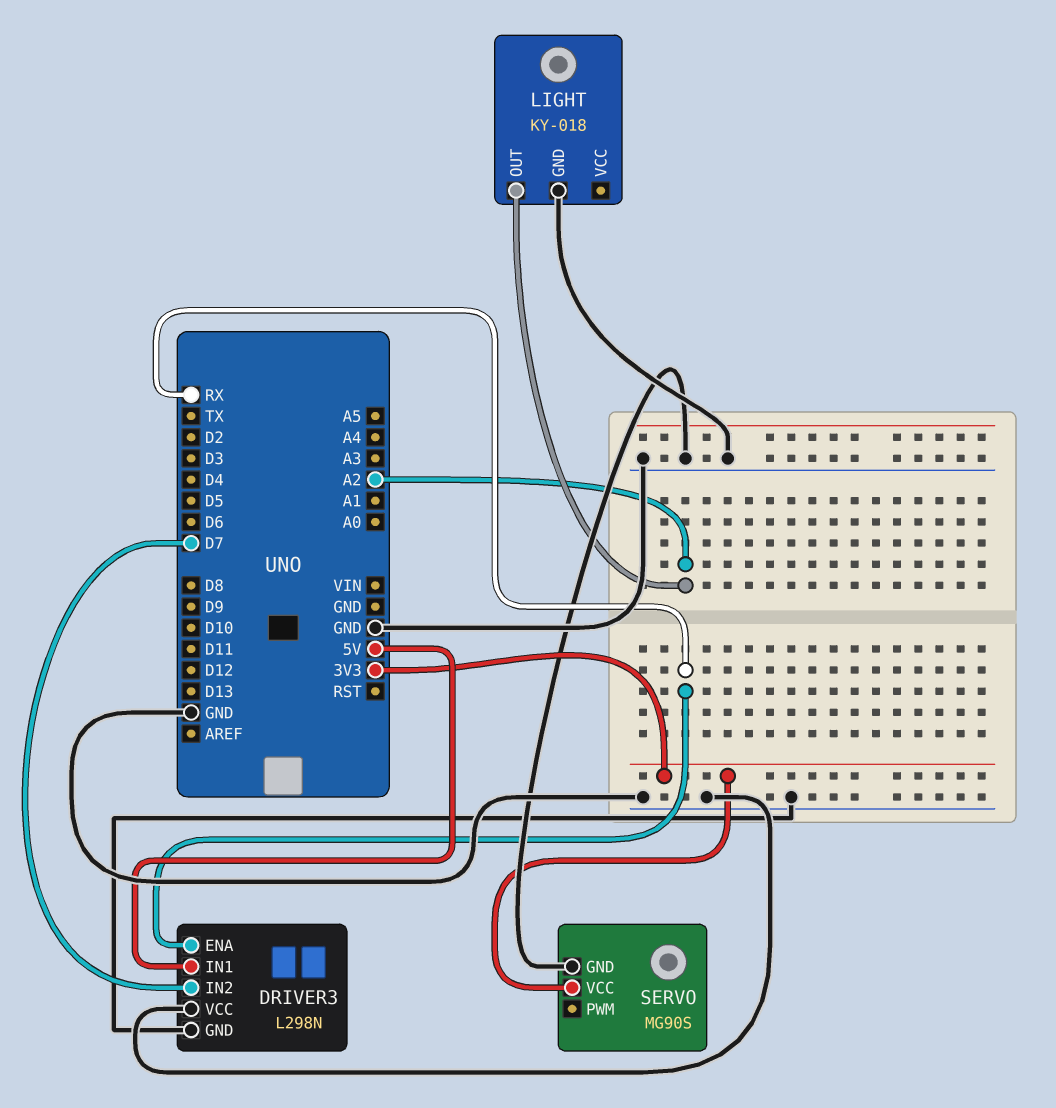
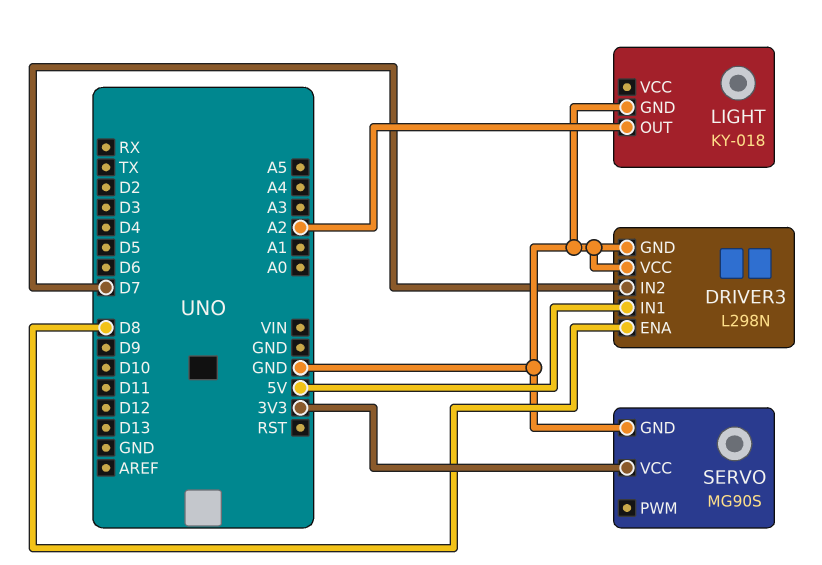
DRIVER3 pin ENA: RX -> D8

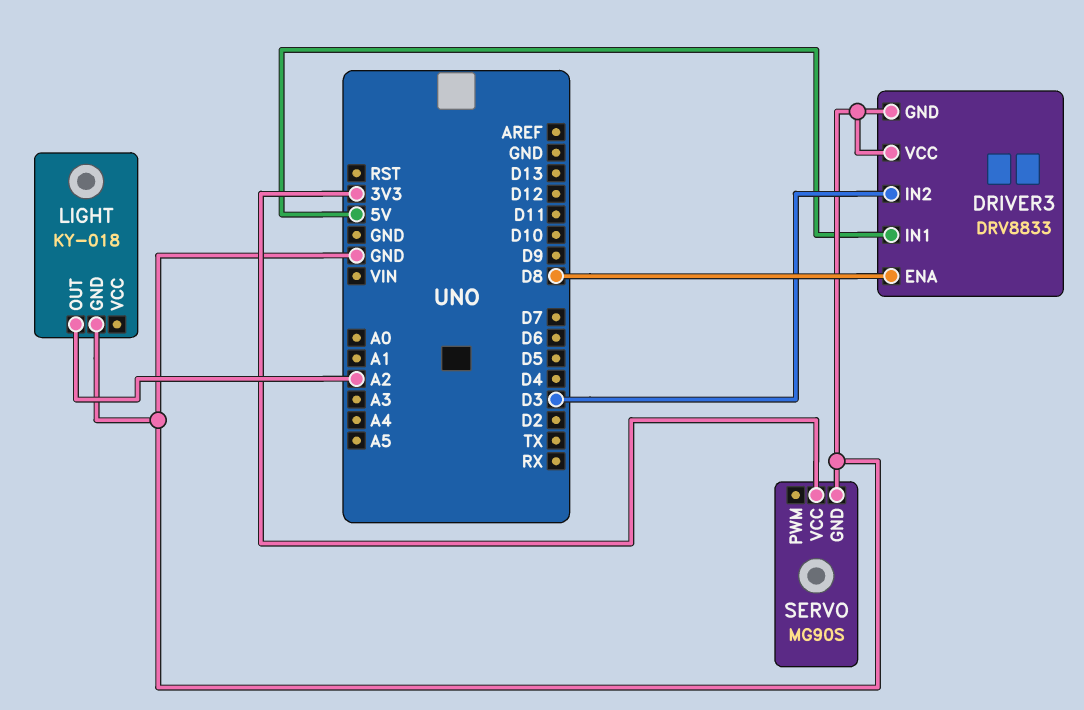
DRIVER3: L298N -> DRV8833
DRIVER3 pin IN2: D7 -> D3

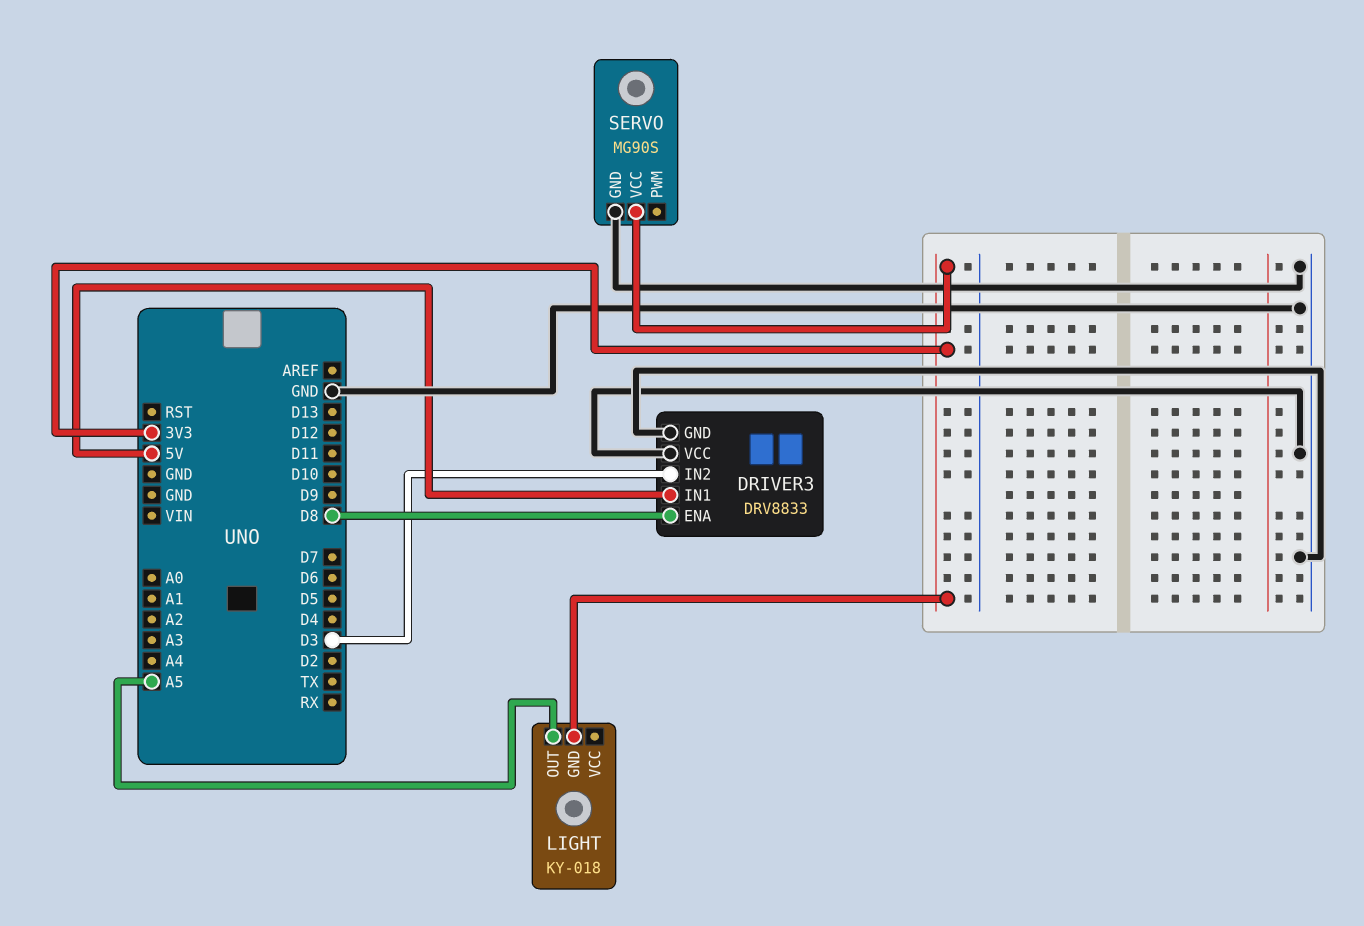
LIGHT pin GND: GND -> 3V3
LIGHT pin OUT: A2 -> A5

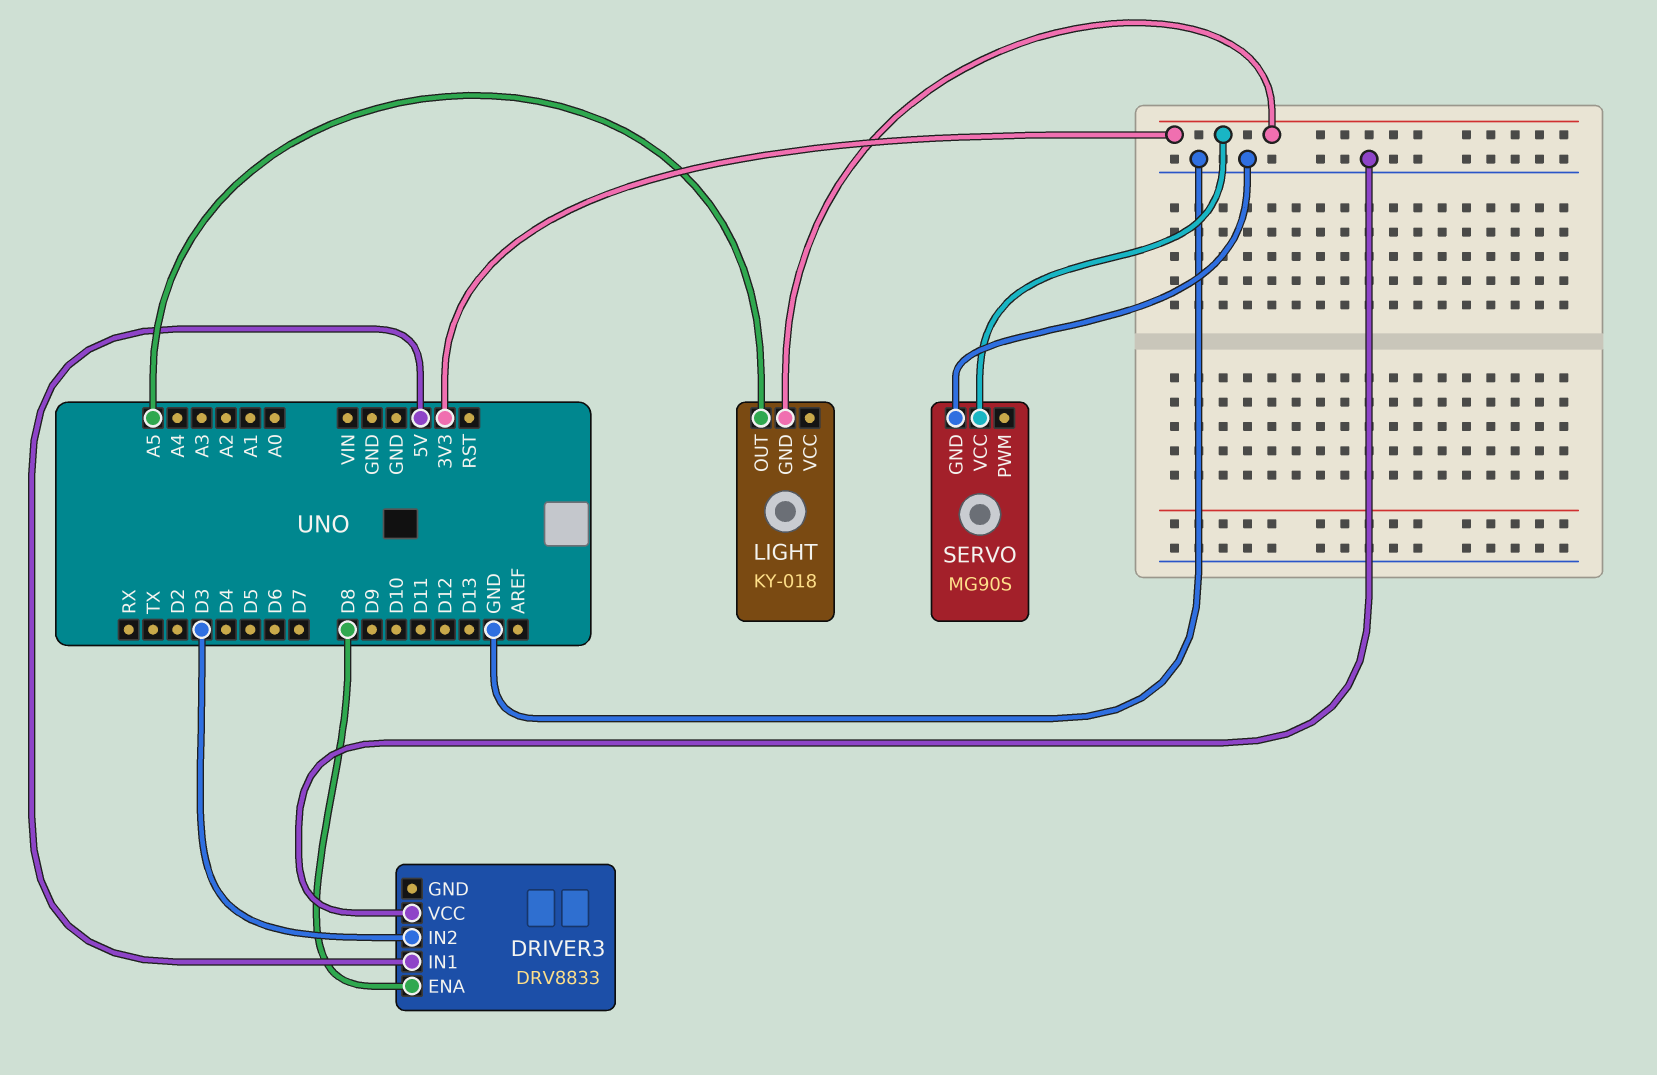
DRIVER3 pin GND: GND -> none

